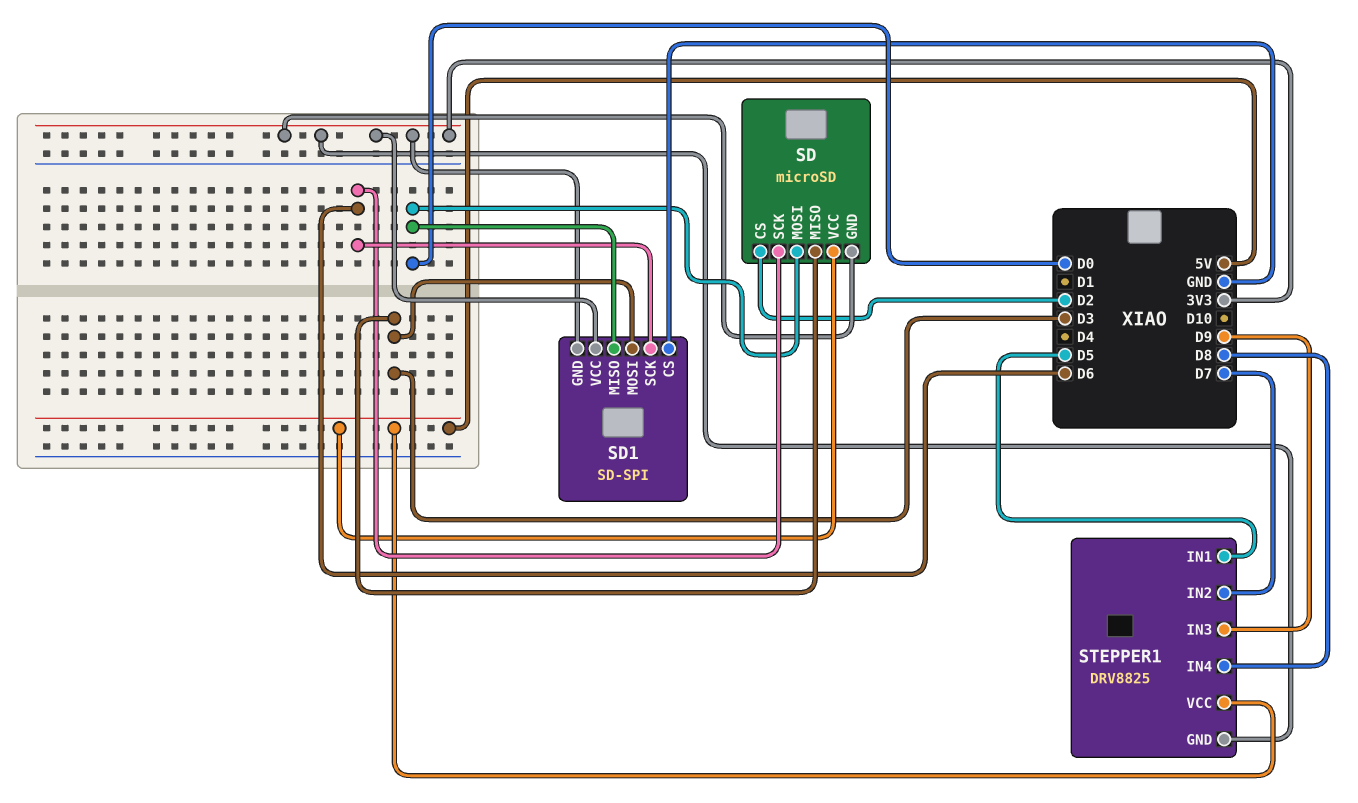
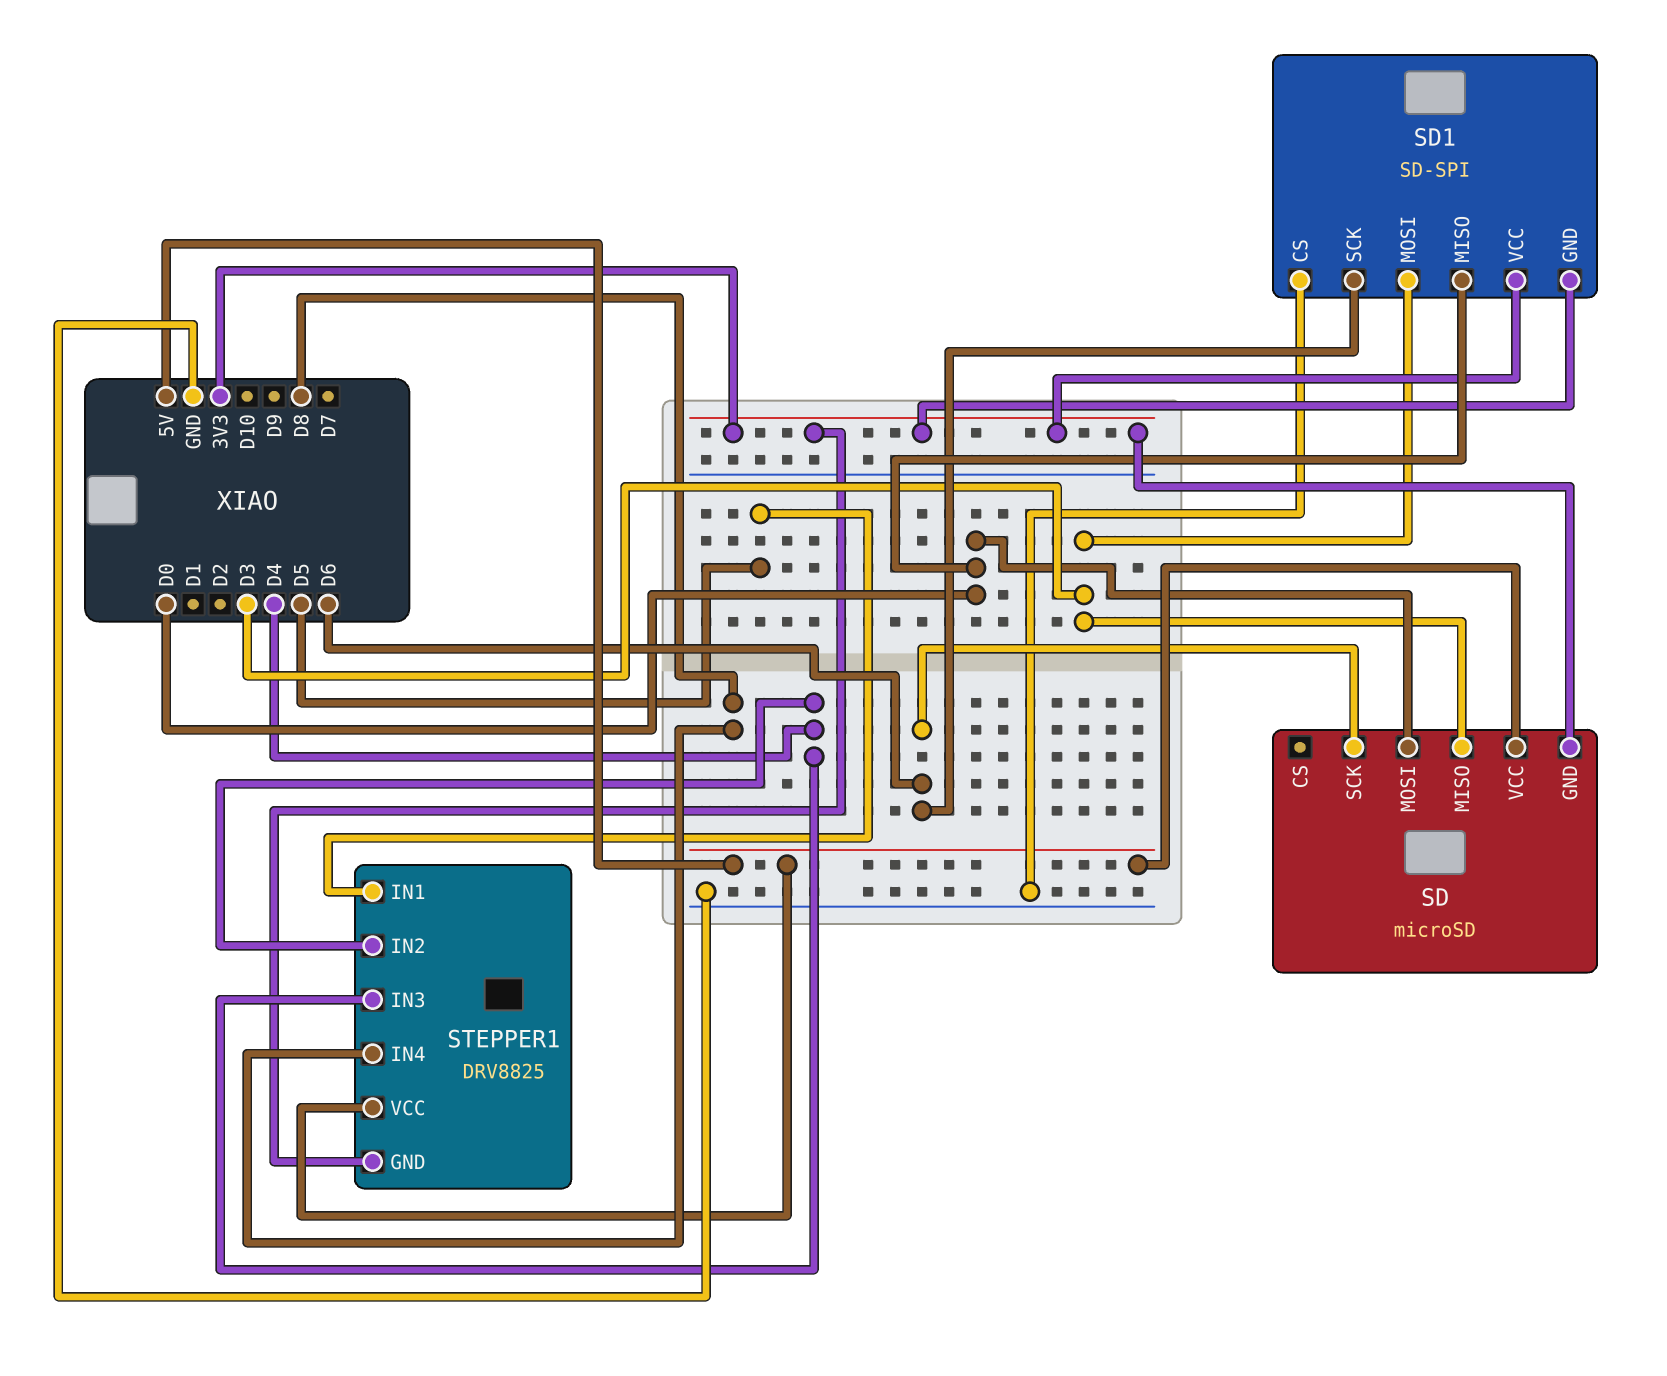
SD pin CS: D2 -> none
STEPPER1 pin IN2: D7 -> D4
STEPPER1 pin IN3: D9 -> D4

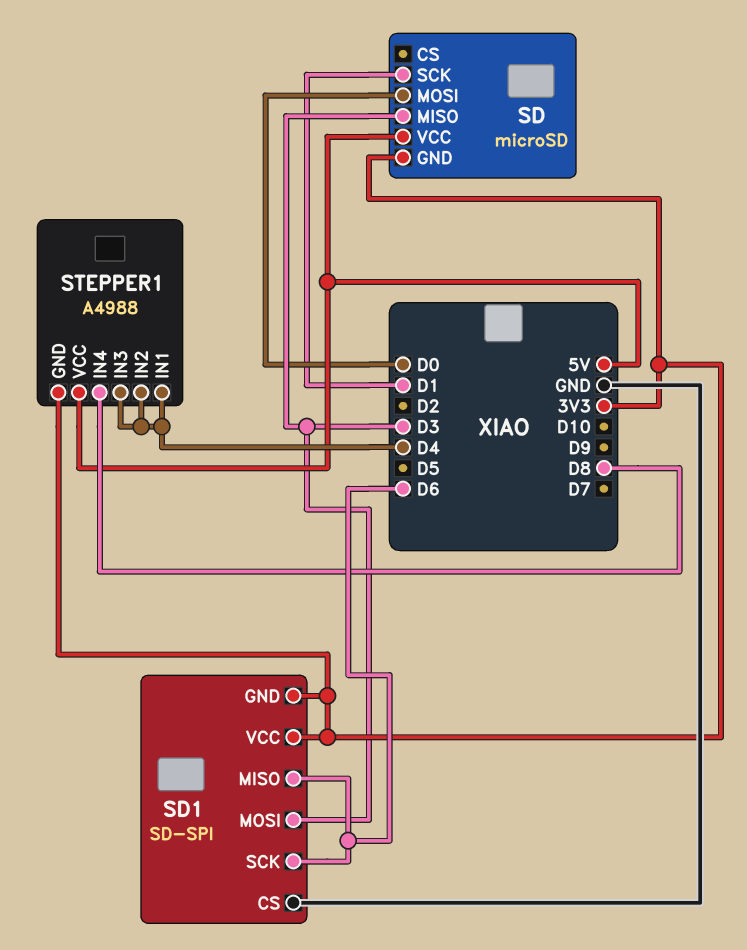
SD pin SCK: D6 -> D1
SD1 pin MISO: D0 -> D6
STEPPER1: DRV8825 -> A4988
STEPPER1 pin IN1: D5 -> D4

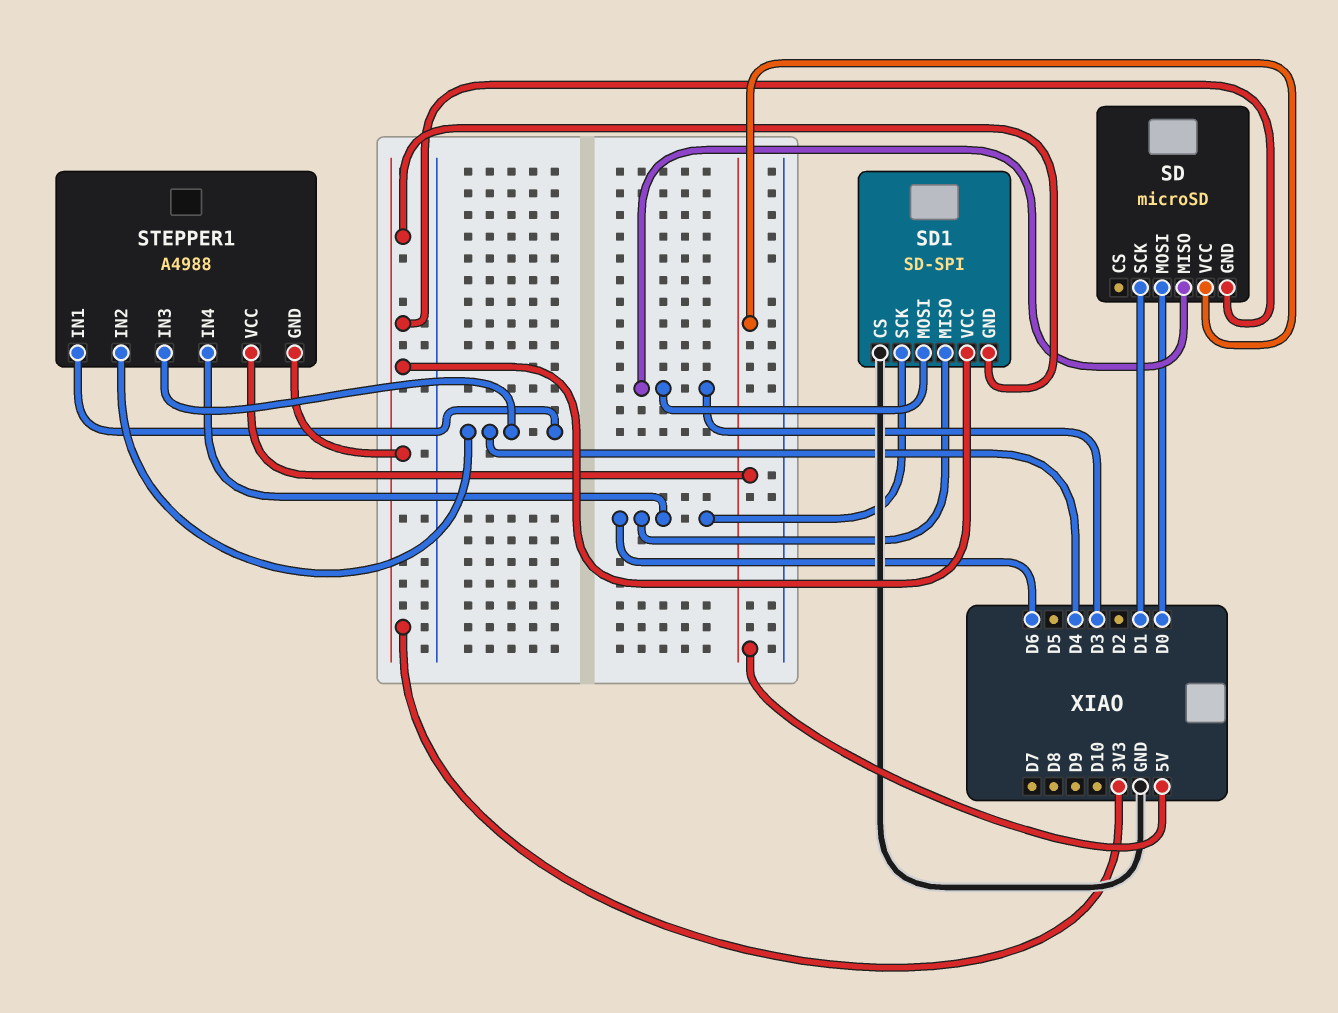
STEPPER1 pin IN4: D8 -> D6

